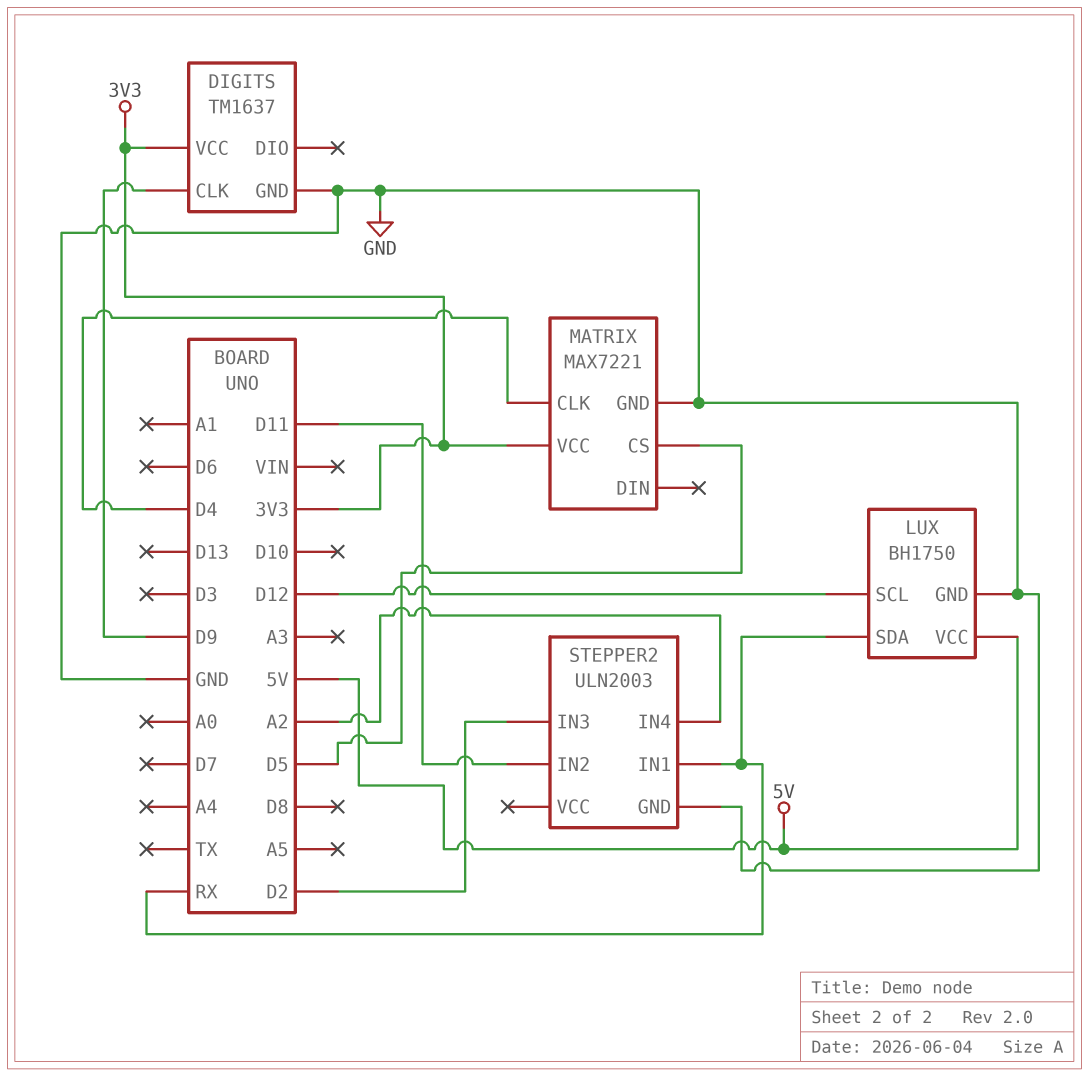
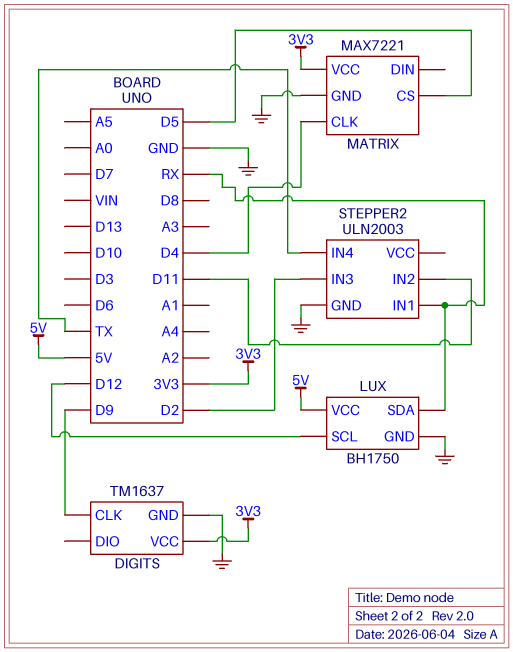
STEPPER2 pin IN4: A2 -> TX

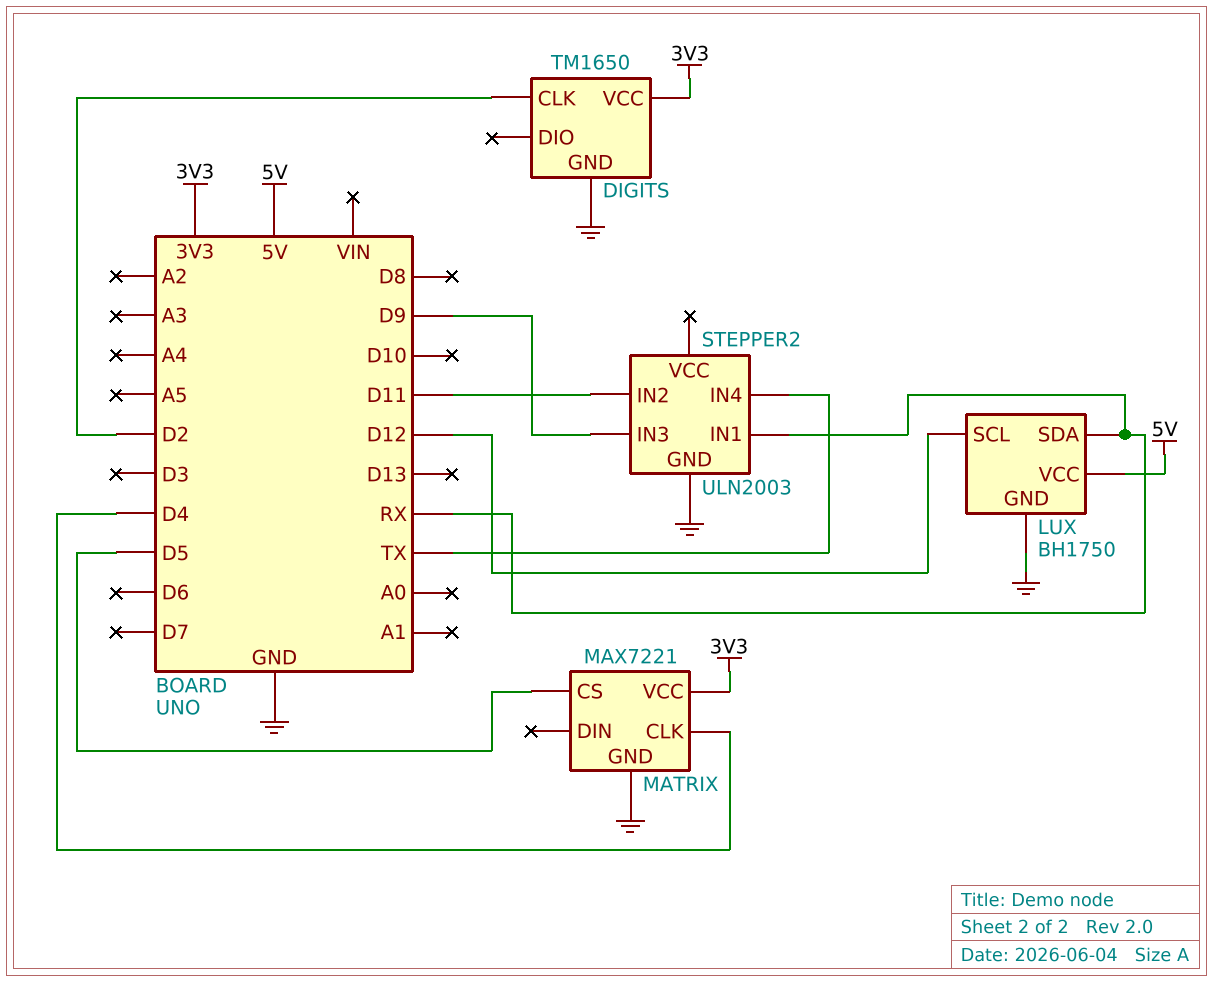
DIGITS: TM1637 -> TM1650
DIGITS pin CLK: D9 -> D2
STEPPER2 pin IN3: D2 -> D9

